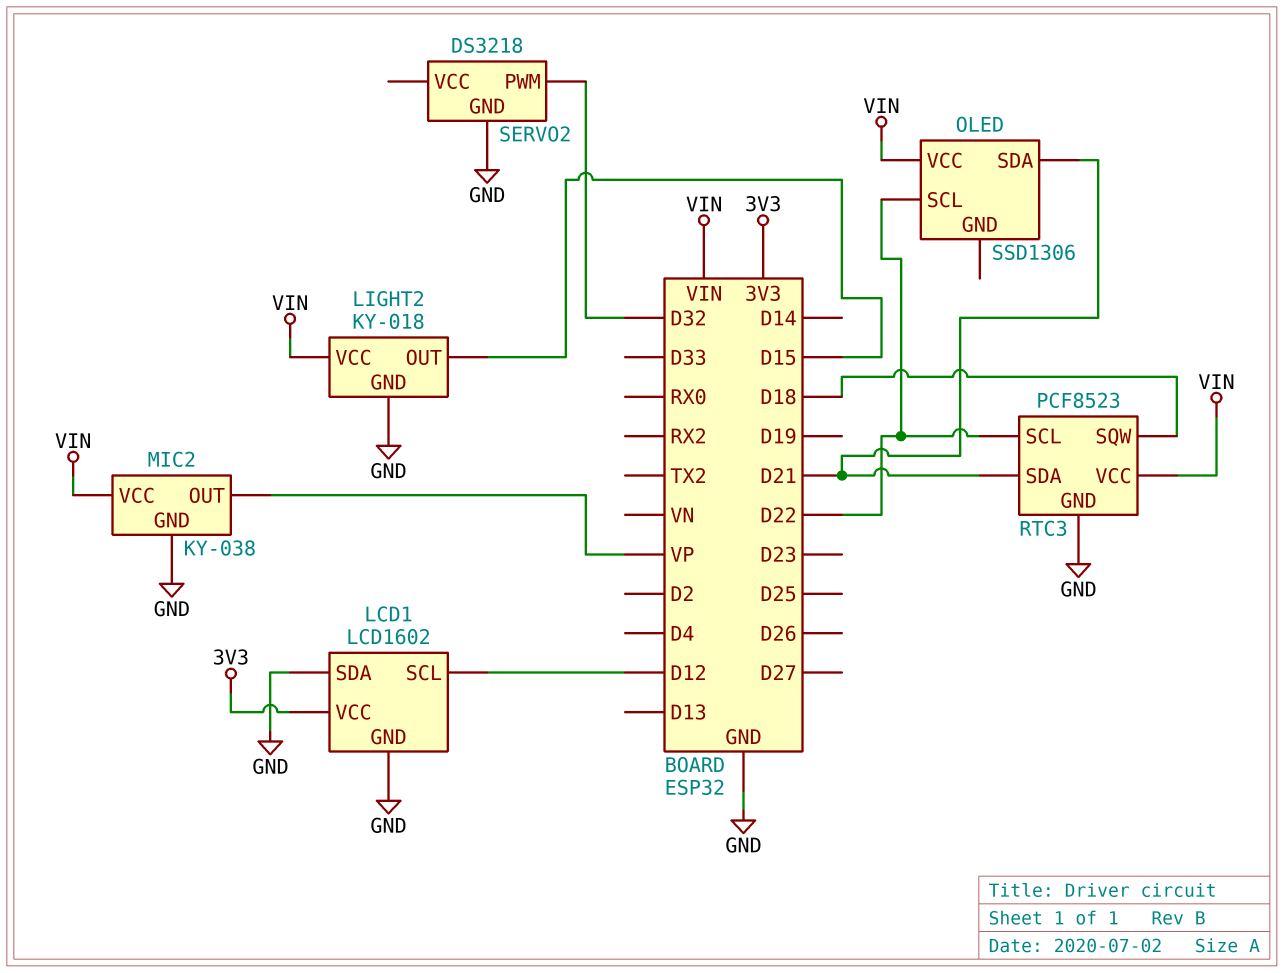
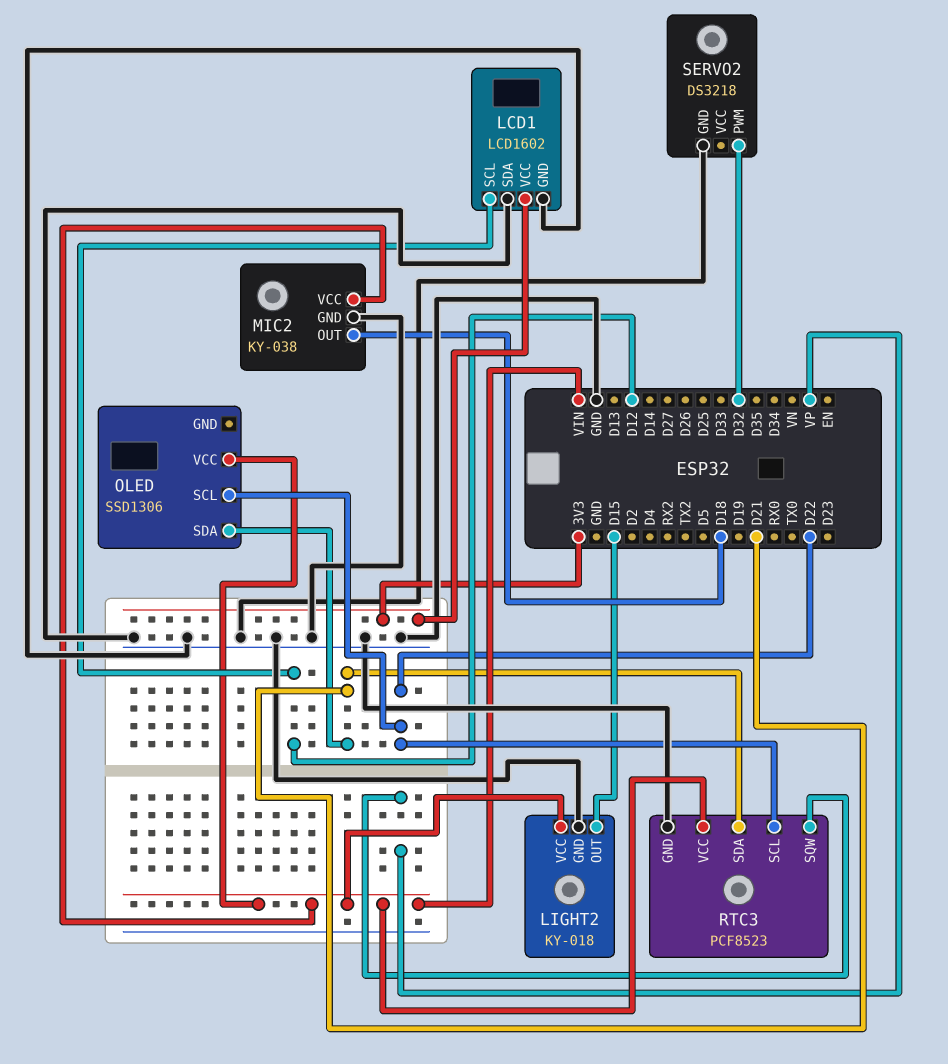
MIC2 pin OUT: VP -> D18
RTC3 pin SQW: D18 -> VP

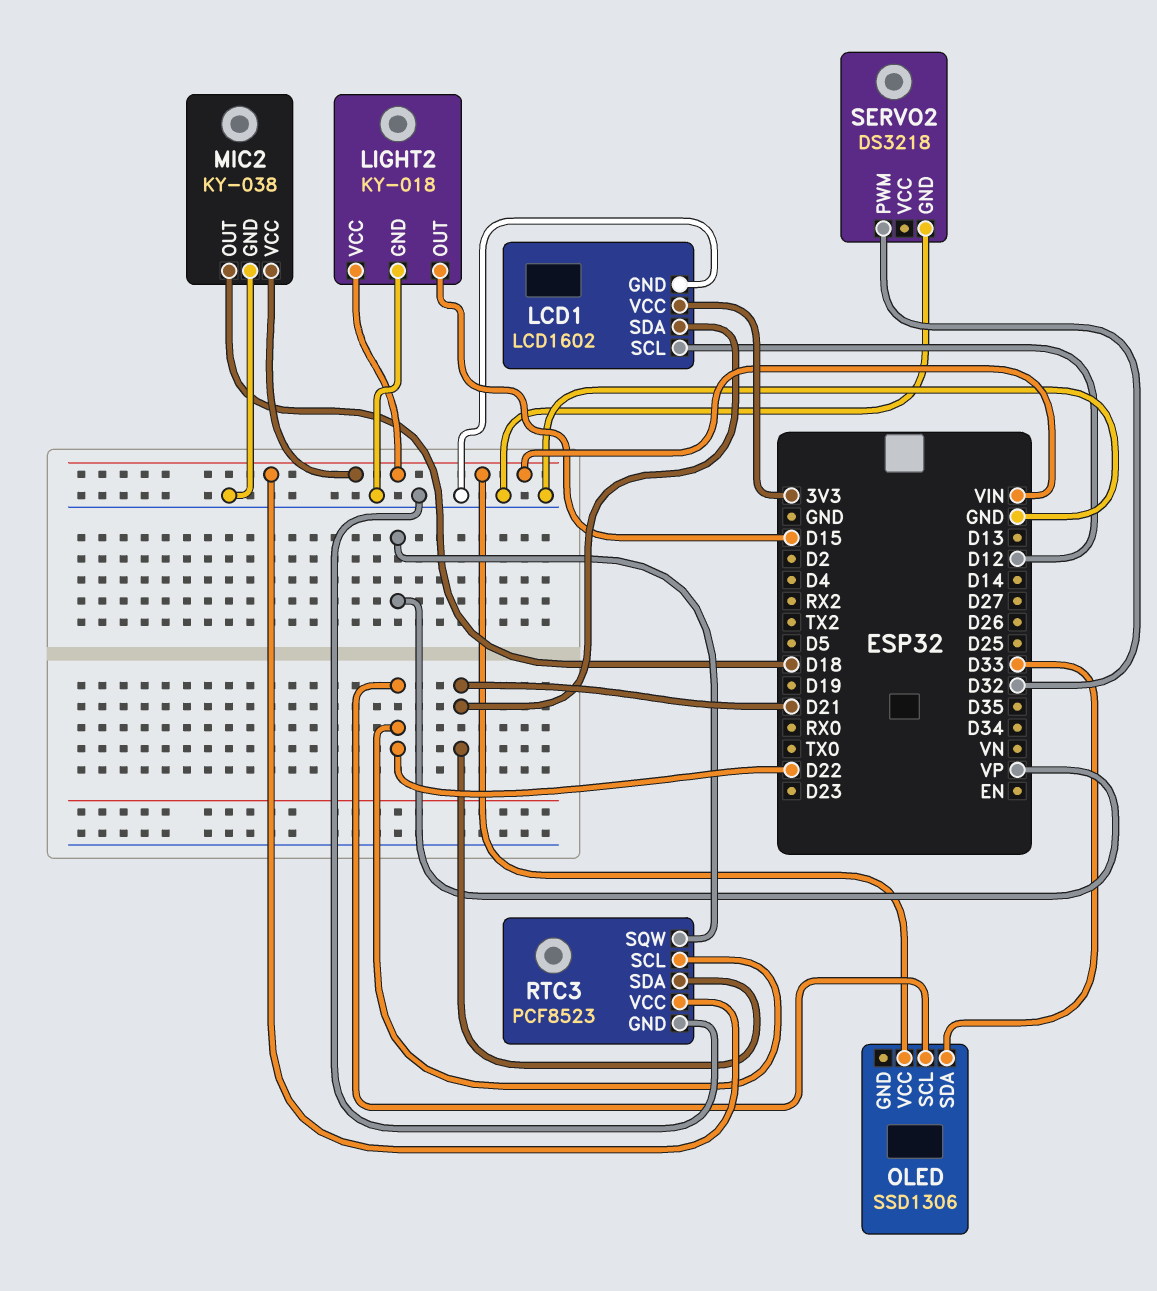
LCD1 pin SDA: GND -> D21
OLED pin SDA: D21 -> D33

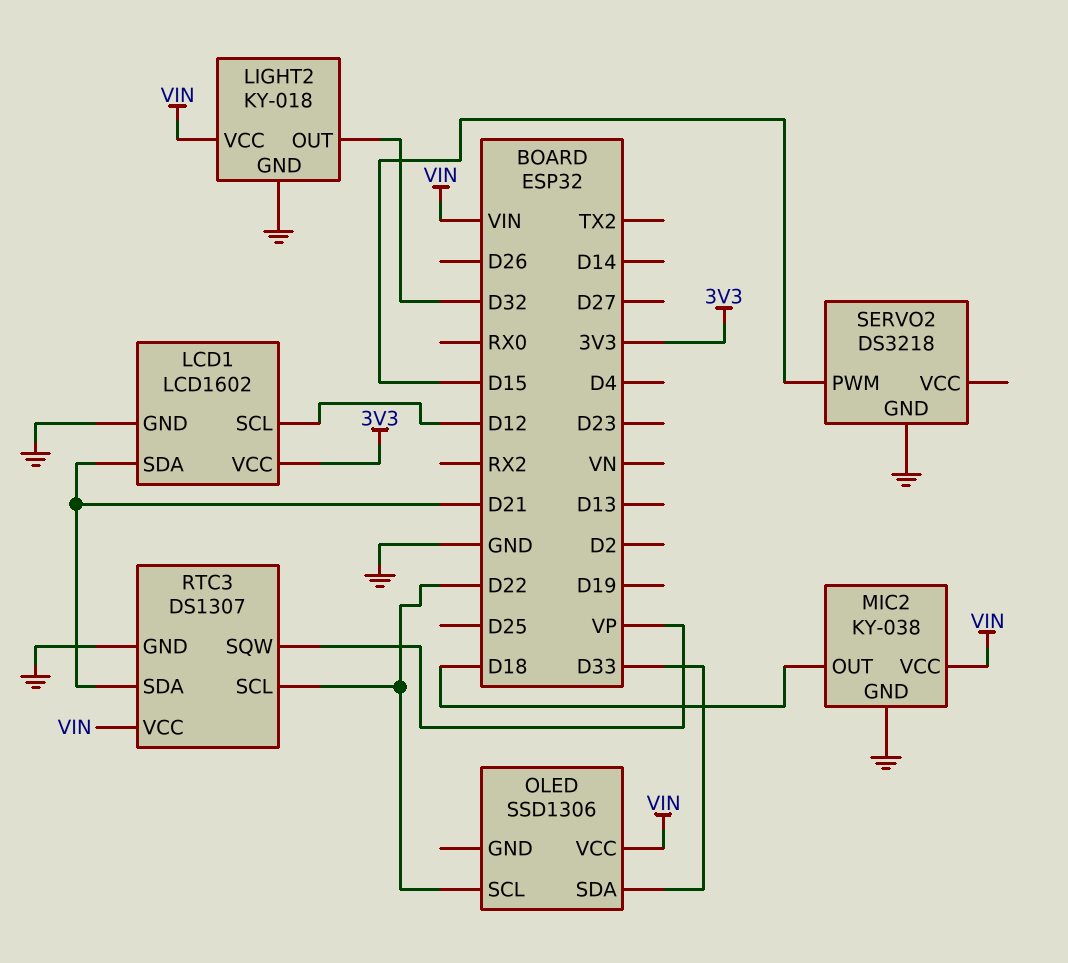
LIGHT2 pin OUT: D15 -> D32
RTC3: PCF8523 -> DS1307
SERVO2 pin PWM: D32 -> D15

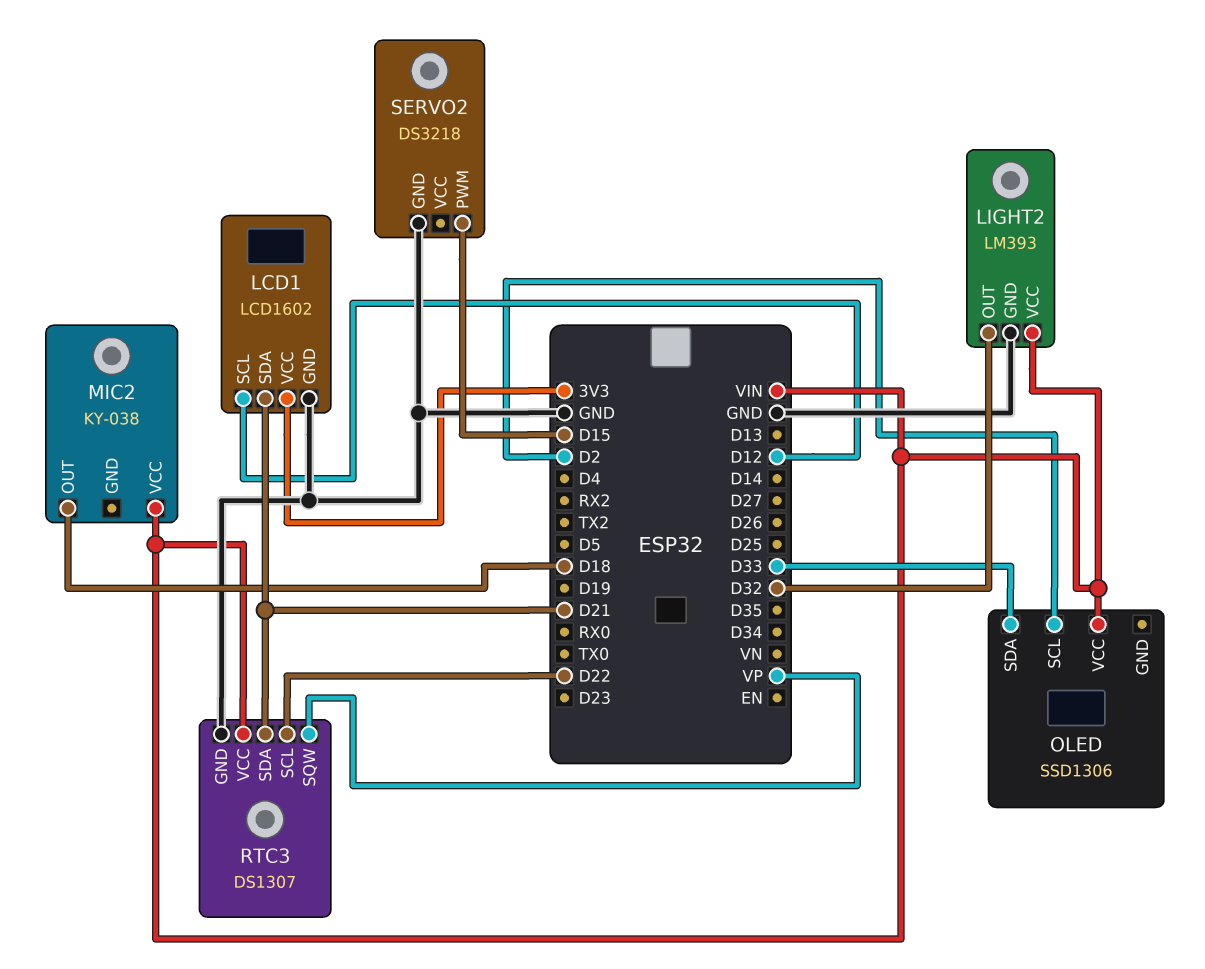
LIGHT2: KY-018 -> LM393
MIC2 pin GND: GND -> none
OLED pin SCL: D22 -> D2

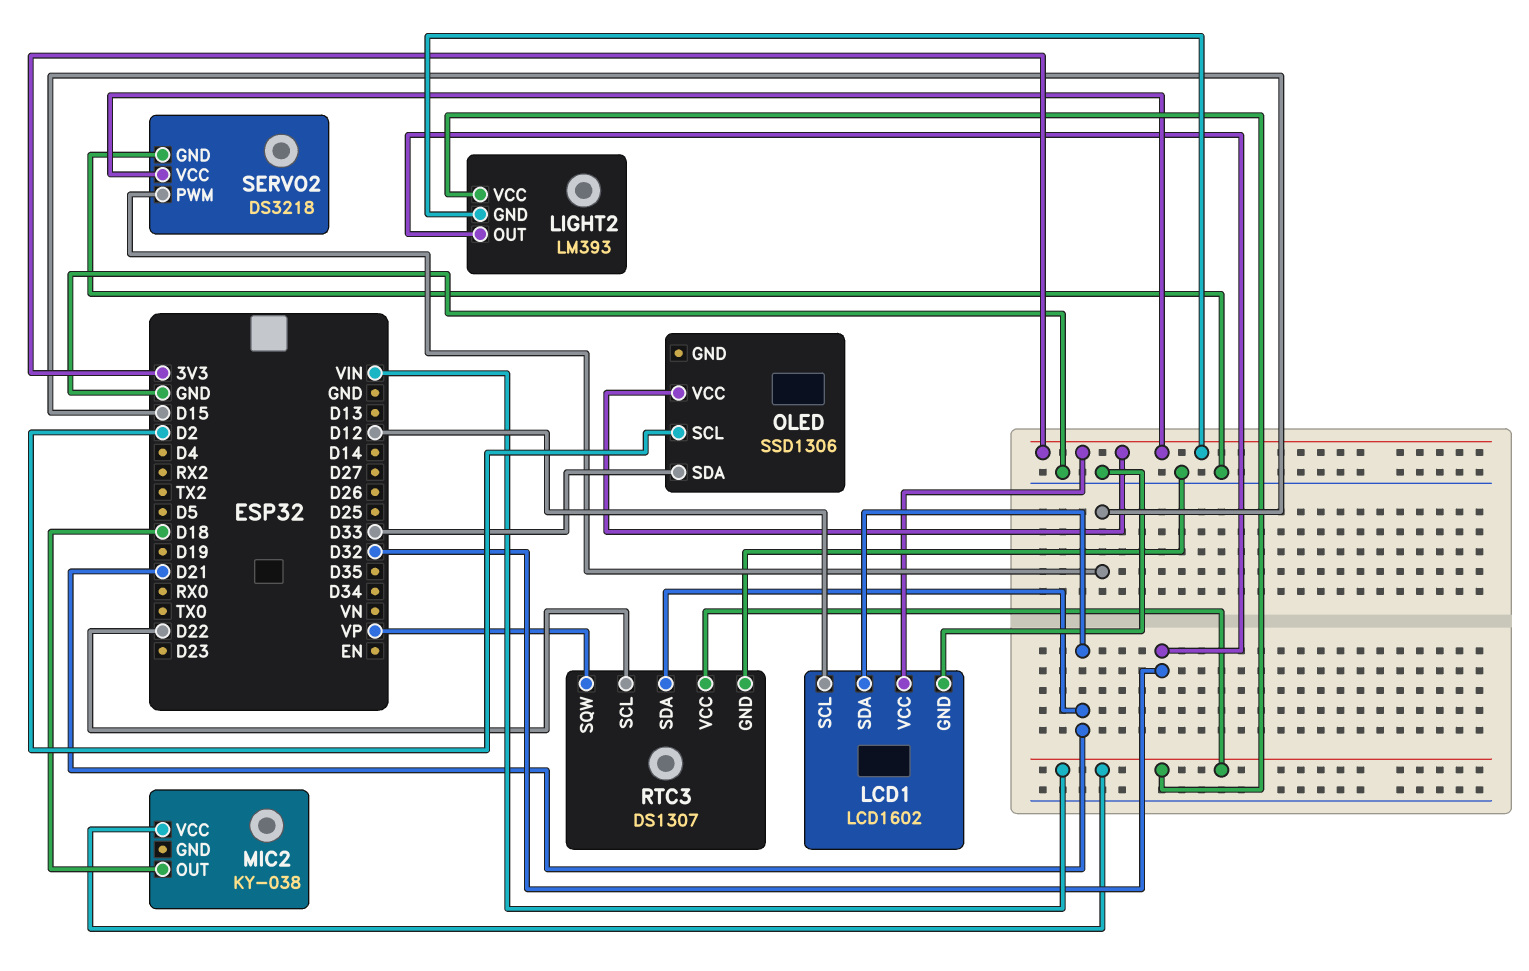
LIGHT2 pin GND: GND -> 3V3
OLED pin VCC: VIN -> 3V3
SERVO2 pin VCC: none -> 3V3

